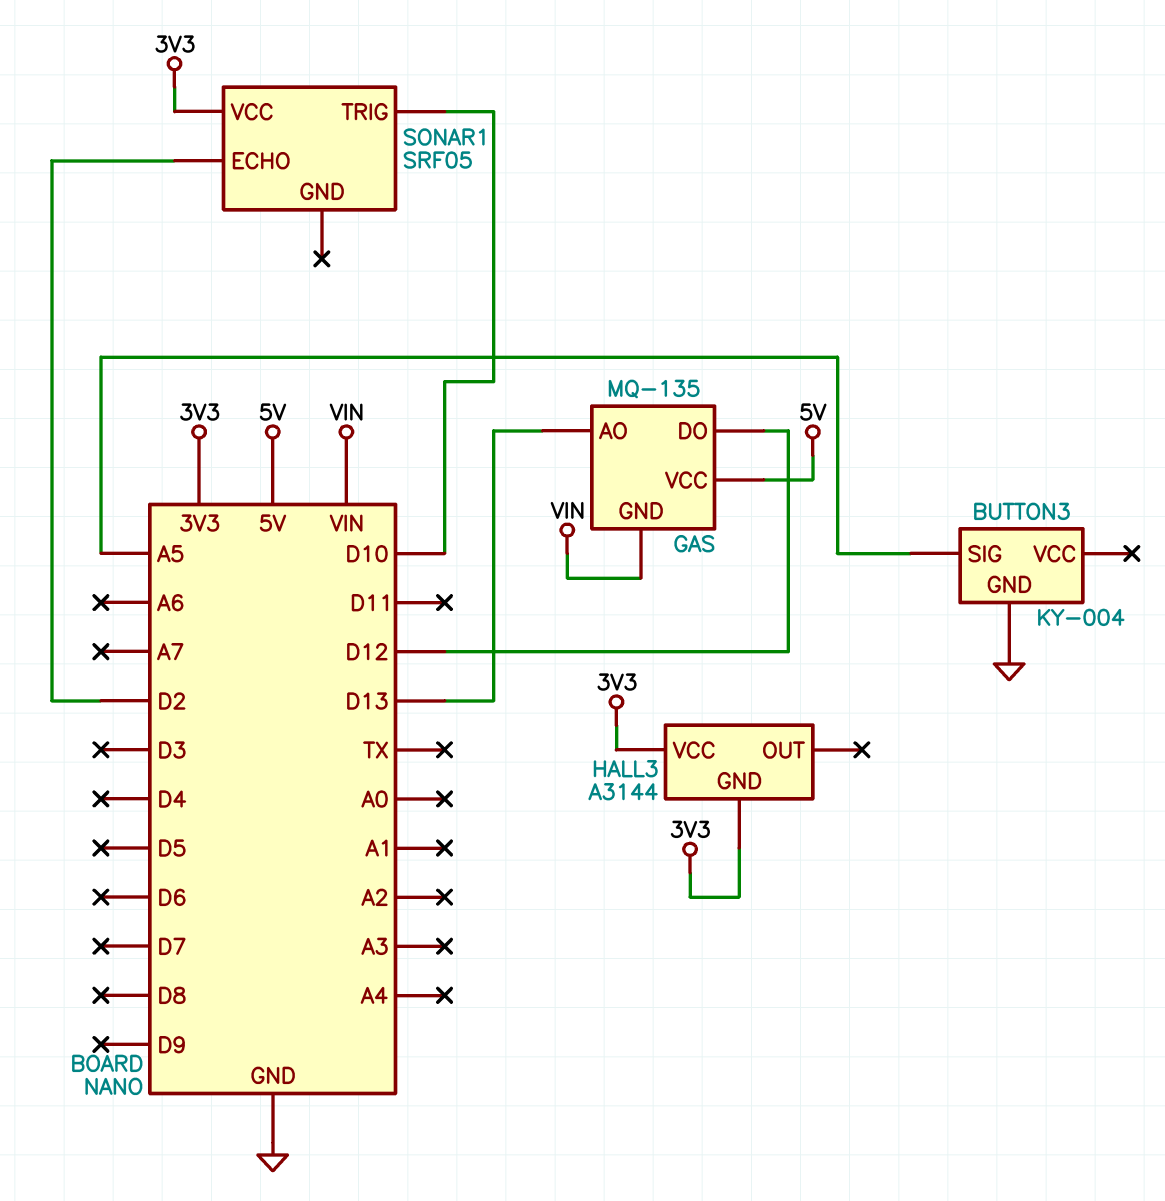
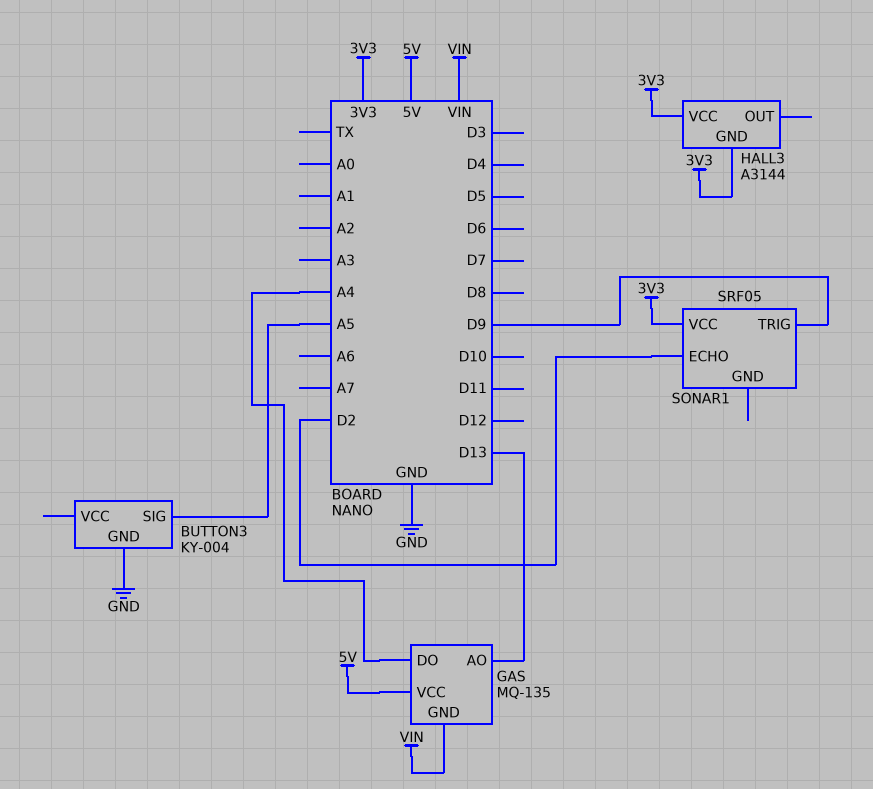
GAS pin DO: D12 -> A4
SONAR1 pin TRIG: D10 -> D9

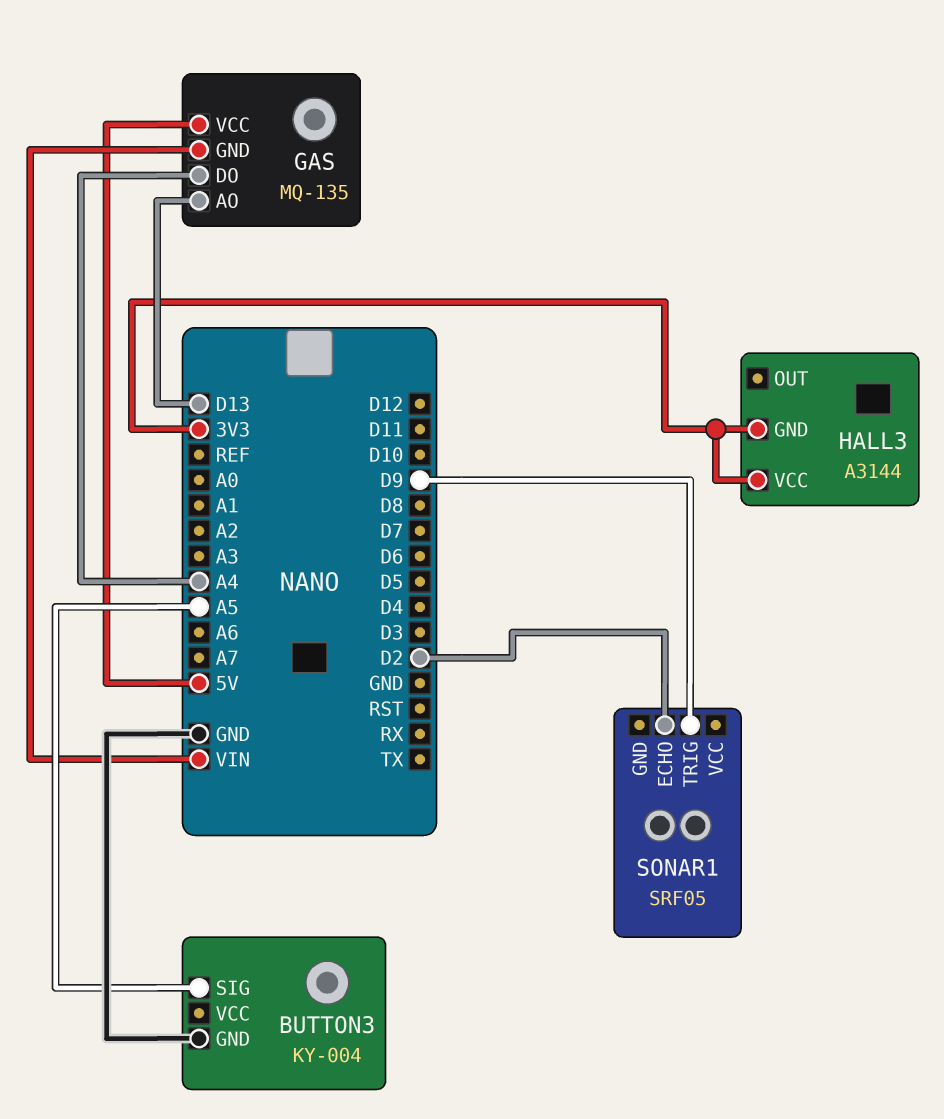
SONAR1 pin VCC: 3V3 -> none

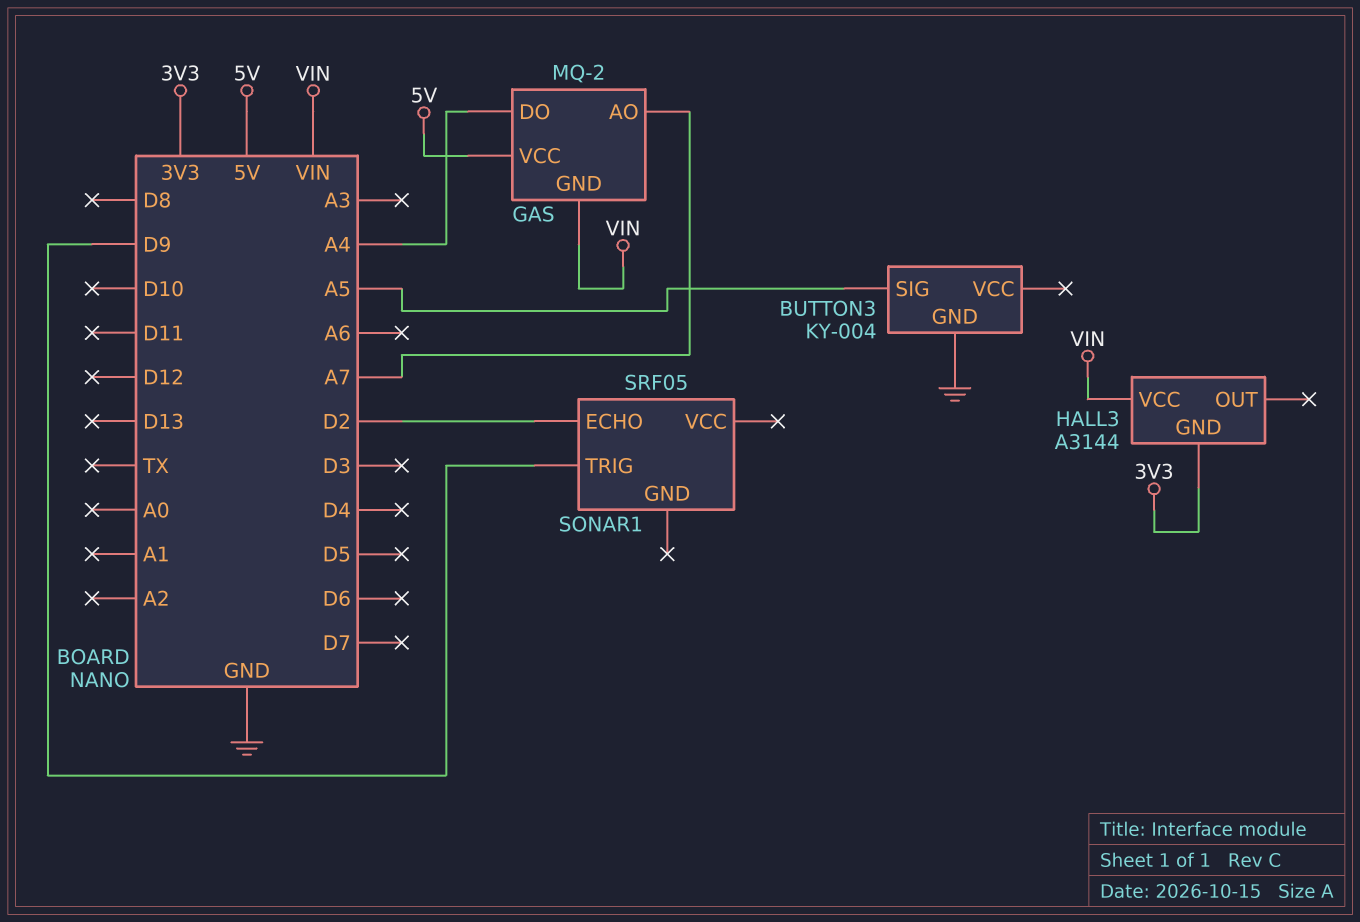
GAS: MQ-135 -> MQ-2
GAS pin AO: D13 -> A7
HALL3 pin VCC: 3V3 -> VIN

